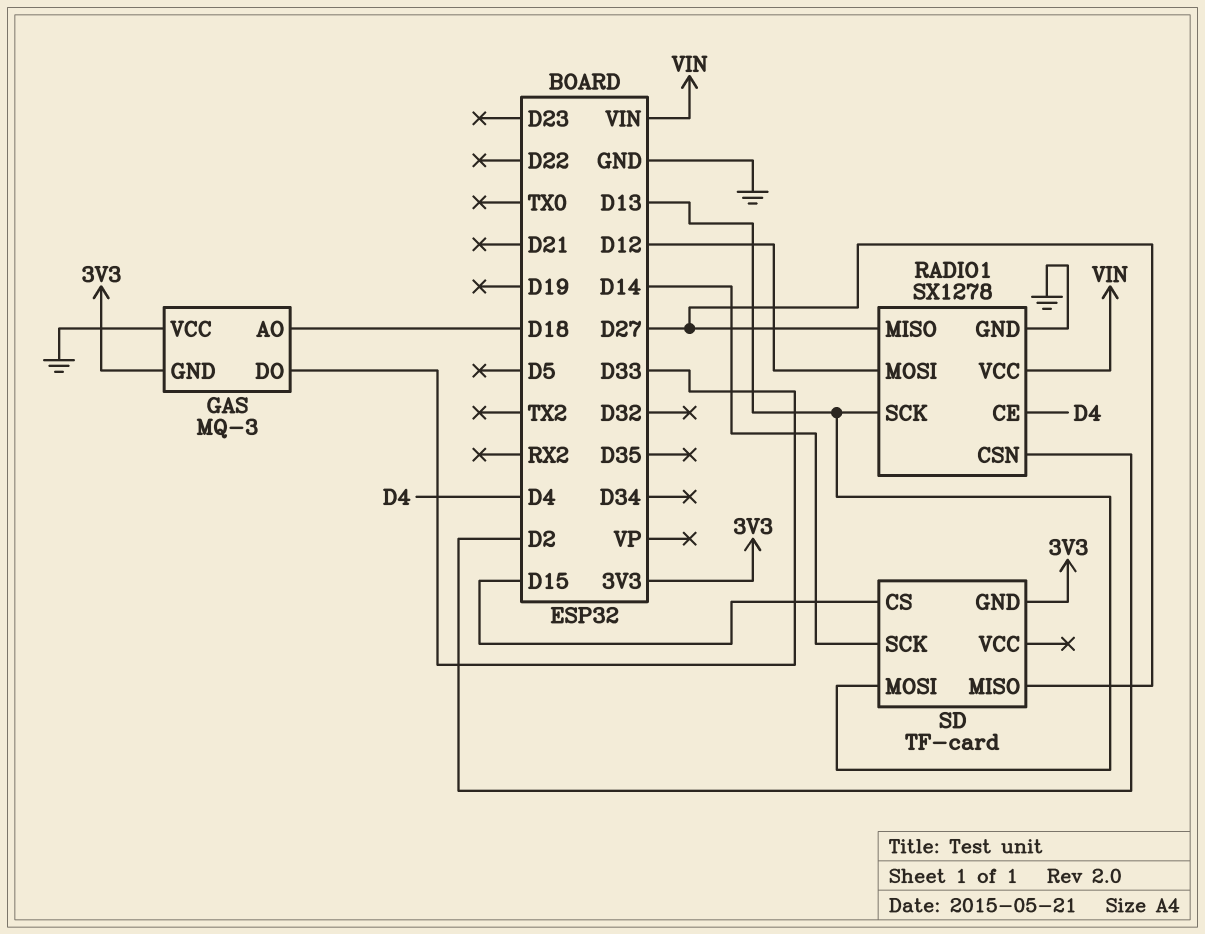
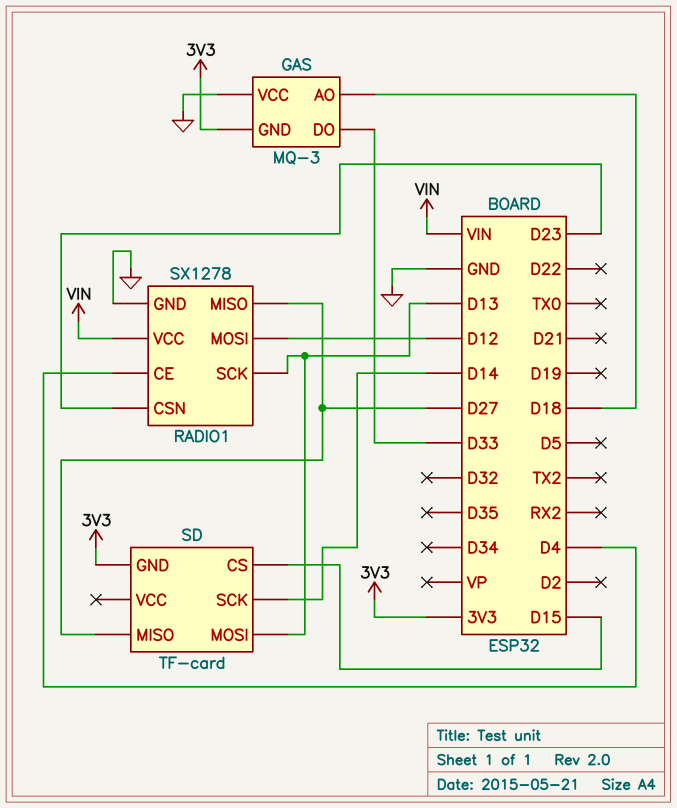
RADIO1 pin CSN: D2 -> D23

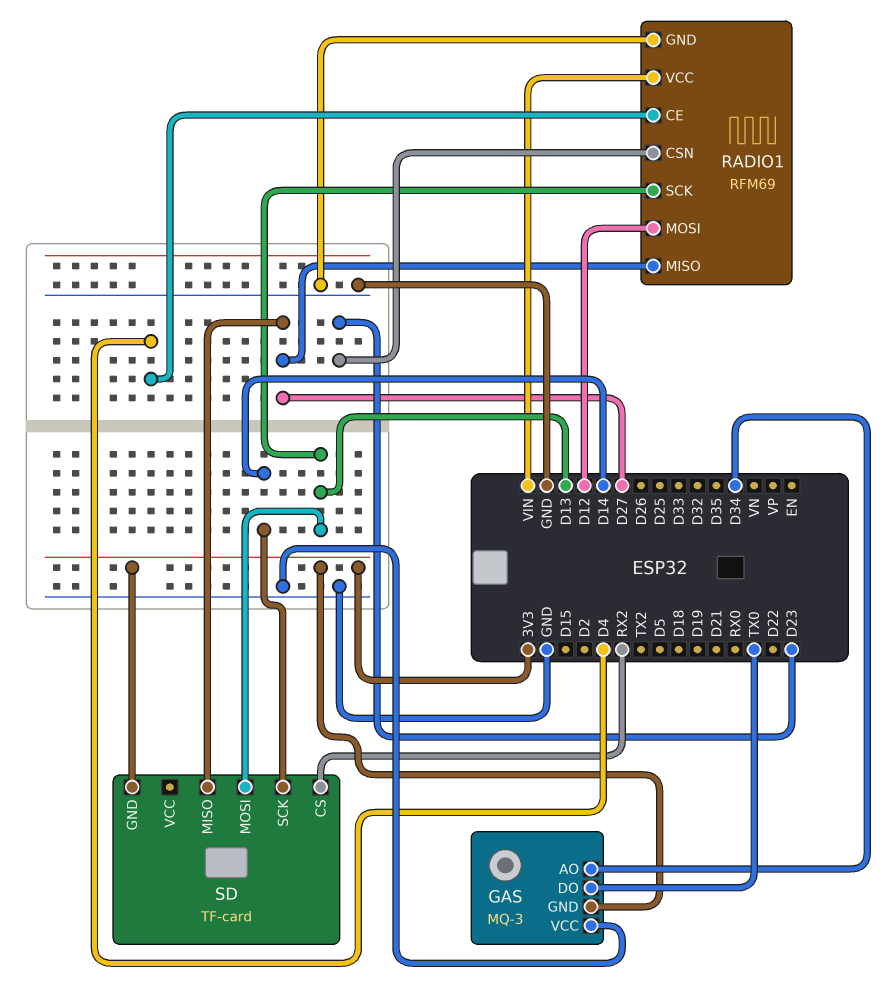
GAS pin AO: D18 -> D34
GAS pin DO: D33 -> TX0
RADIO1: SX1278 -> RFM69
SD pin CS: D15 -> RX2

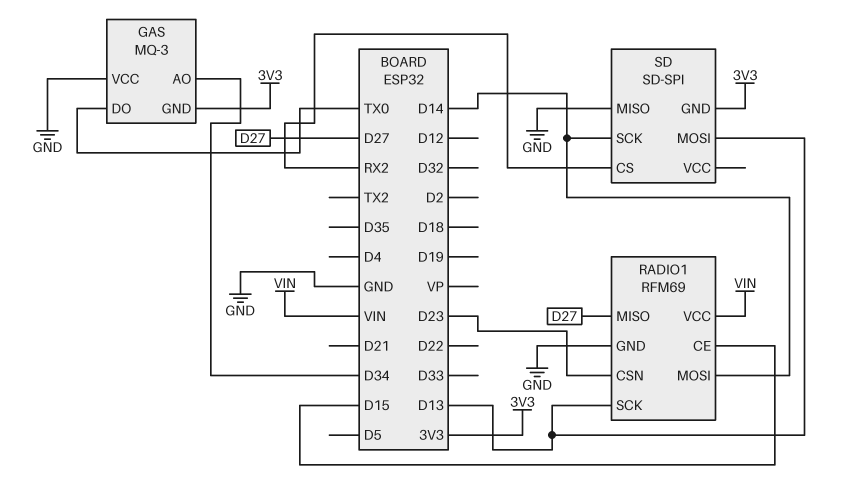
RADIO1 pin CE: D4 -> D15
RADIO1 pin MOSI: D12 -> D14
SD: TF-card -> SD-SPI
SD pin MISO: D27 -> GND

